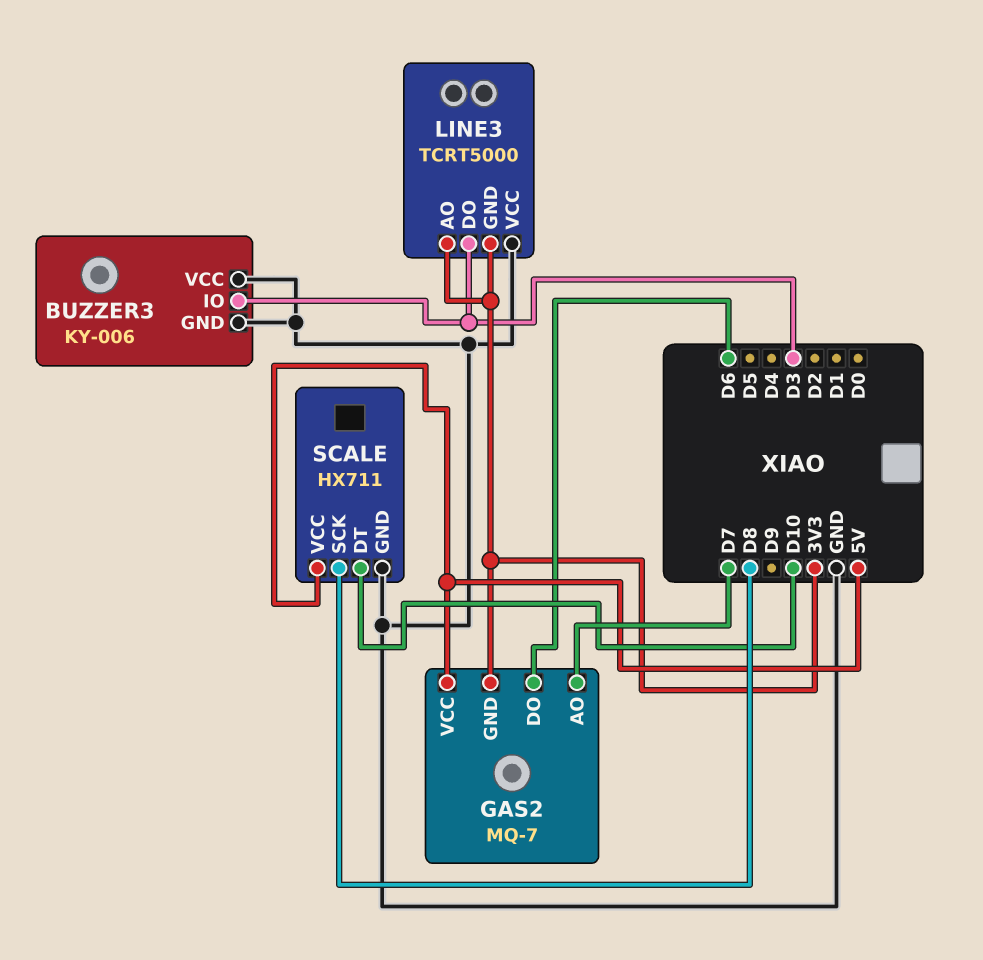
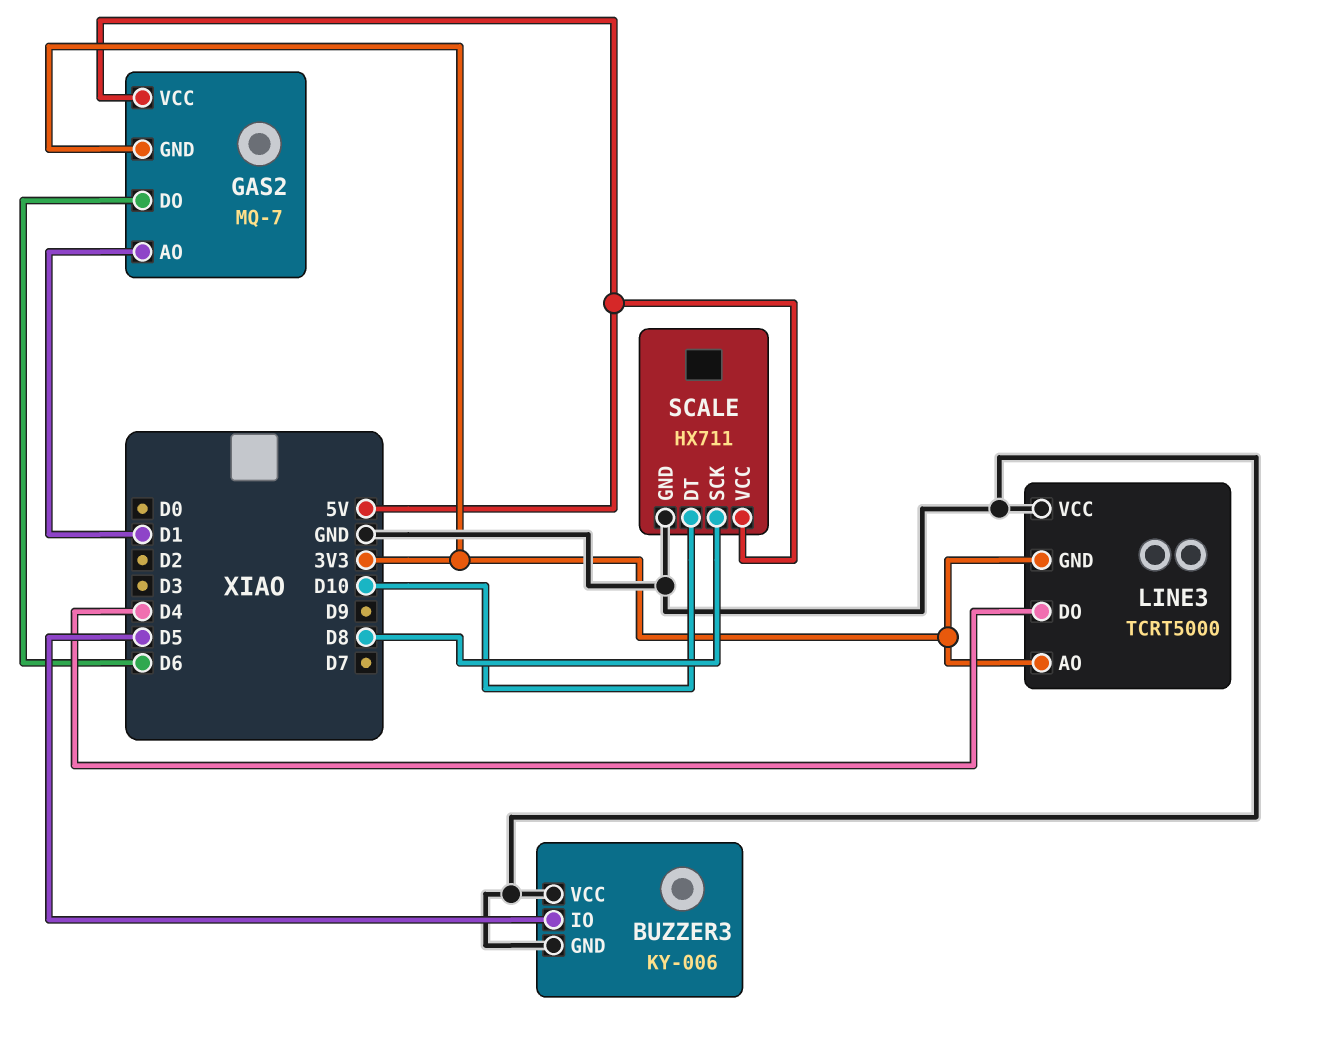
BUZZER3 pin IO: D3 -> D5
GAS2 pin AO: D7 -> D1
LINE3 pin DO: D3 -> D4

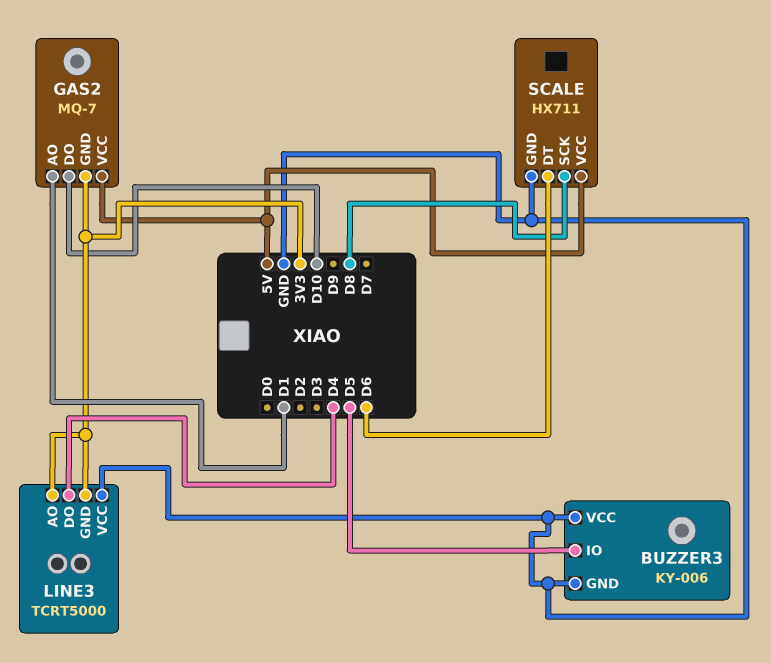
GAS2 pin DO: D6 -> D10
SCALE pin DT: D10 -> D6

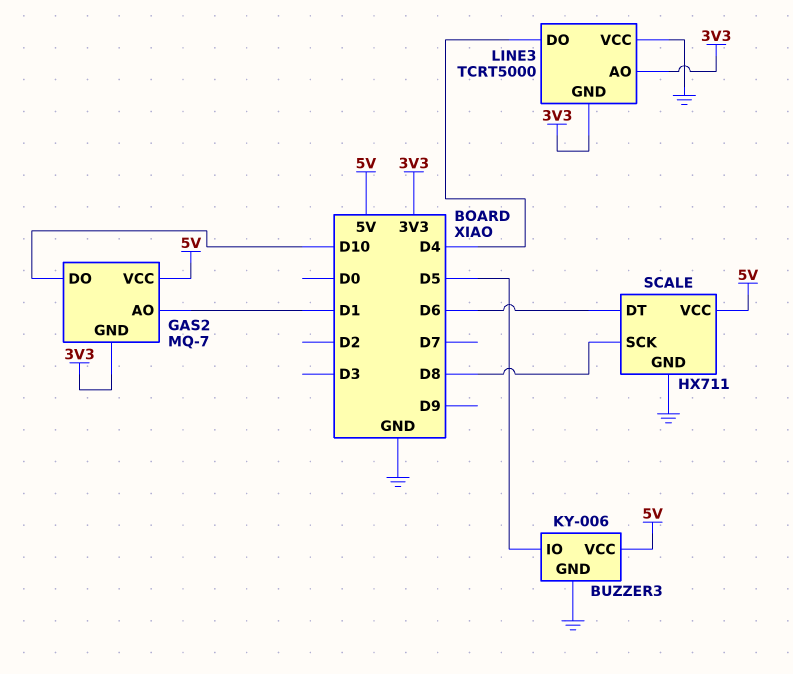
BUZZER3 pin VCC: GND -> 5V

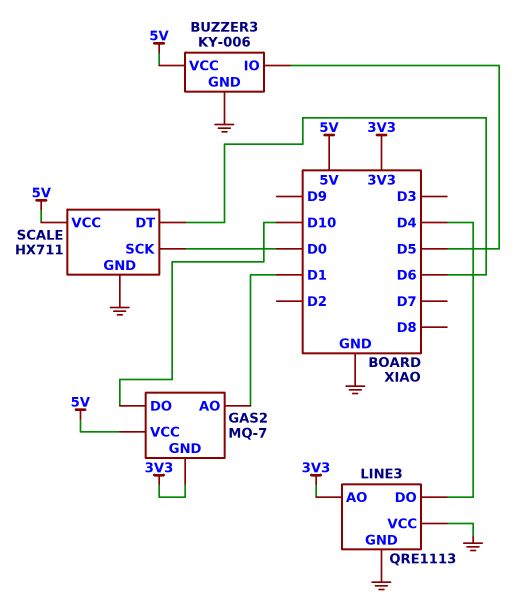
LINE3: TCRT5000 -> QRE1113
LINE3 pin GND: 3V3 -> GND
SCALE pin SCK: D8 -> D0

